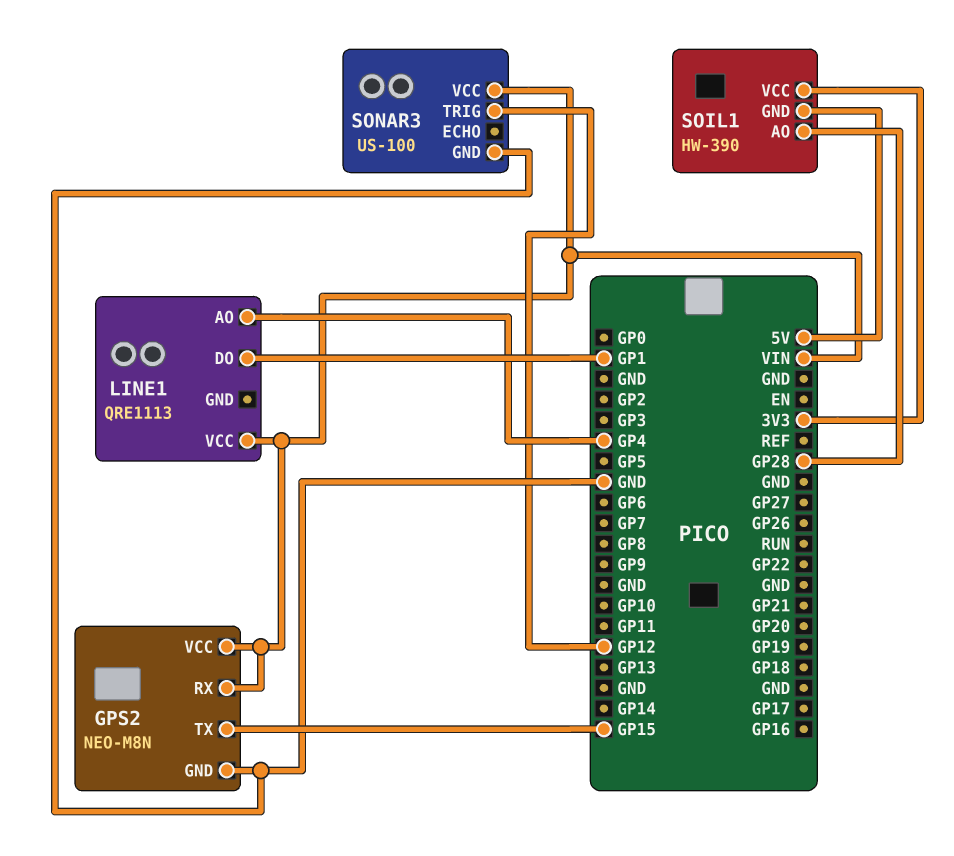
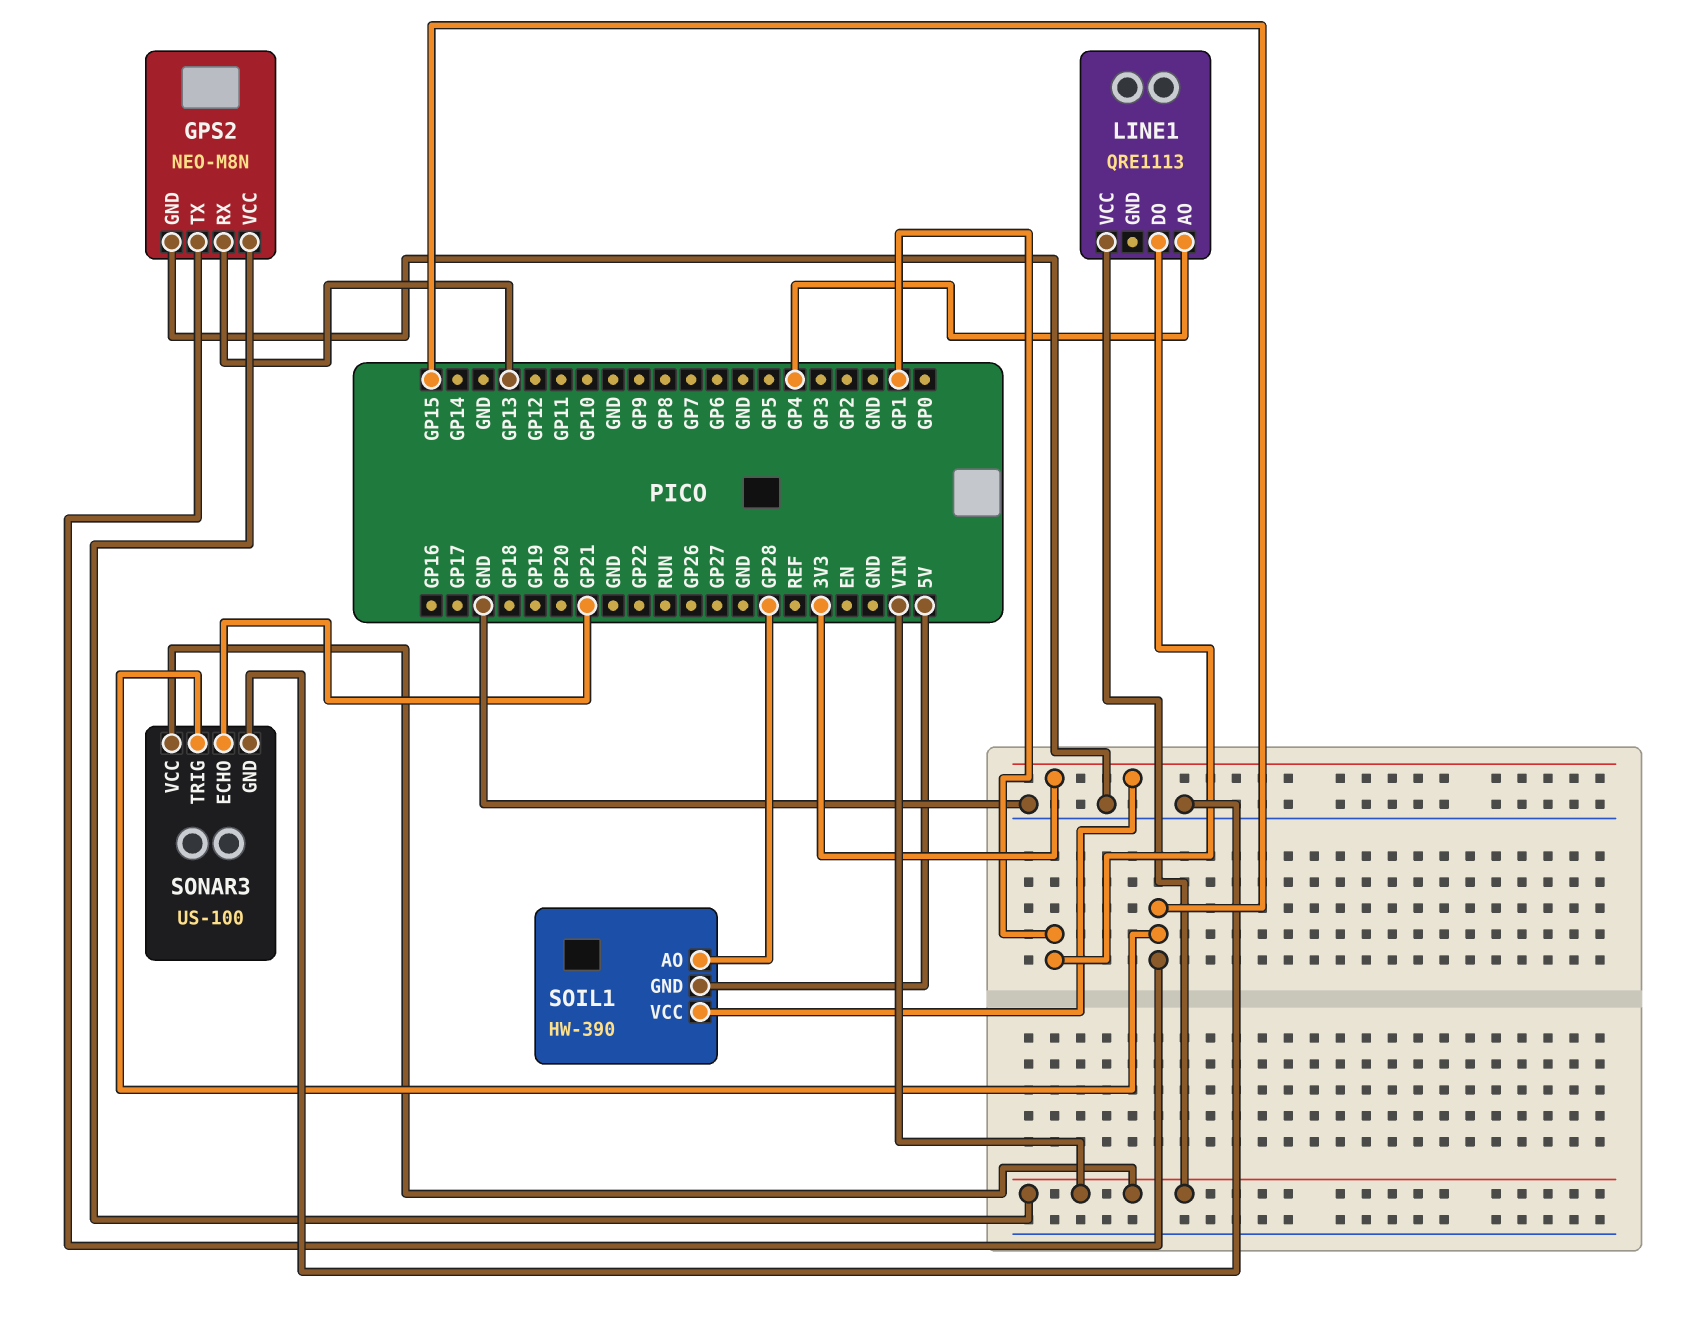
GPS2 pin RX: VIN -> GP13
SONAR3 pin ECHO: none -> GP21
SONAR3 pin TRIG: GP12 -> GP15

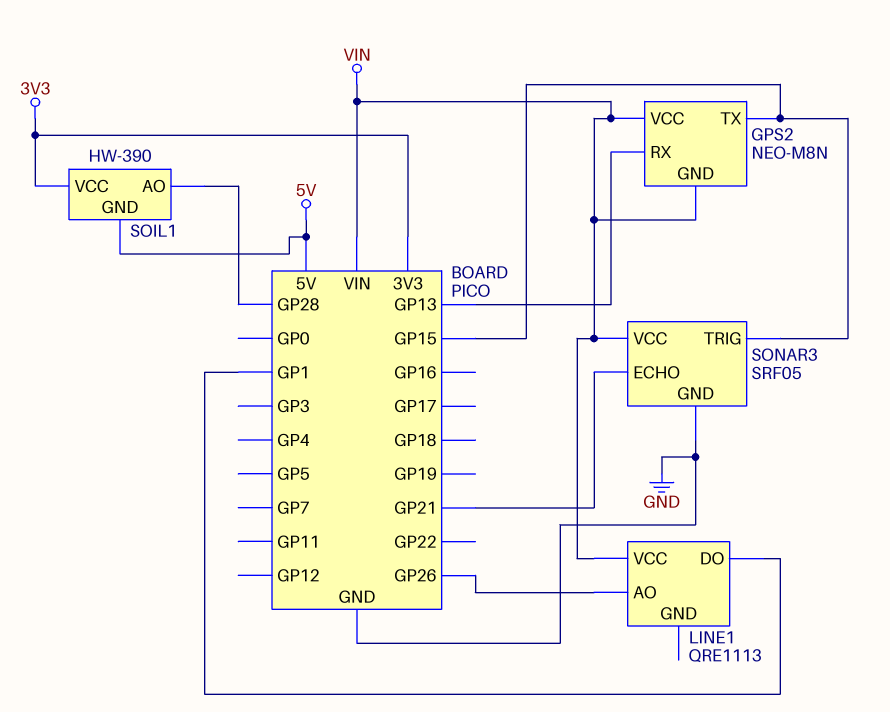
GPS2 pin GND: GND -> VIN
LINE1 pin AO: GP4 -> GP26
SONAR3: US-100 -> SRF05

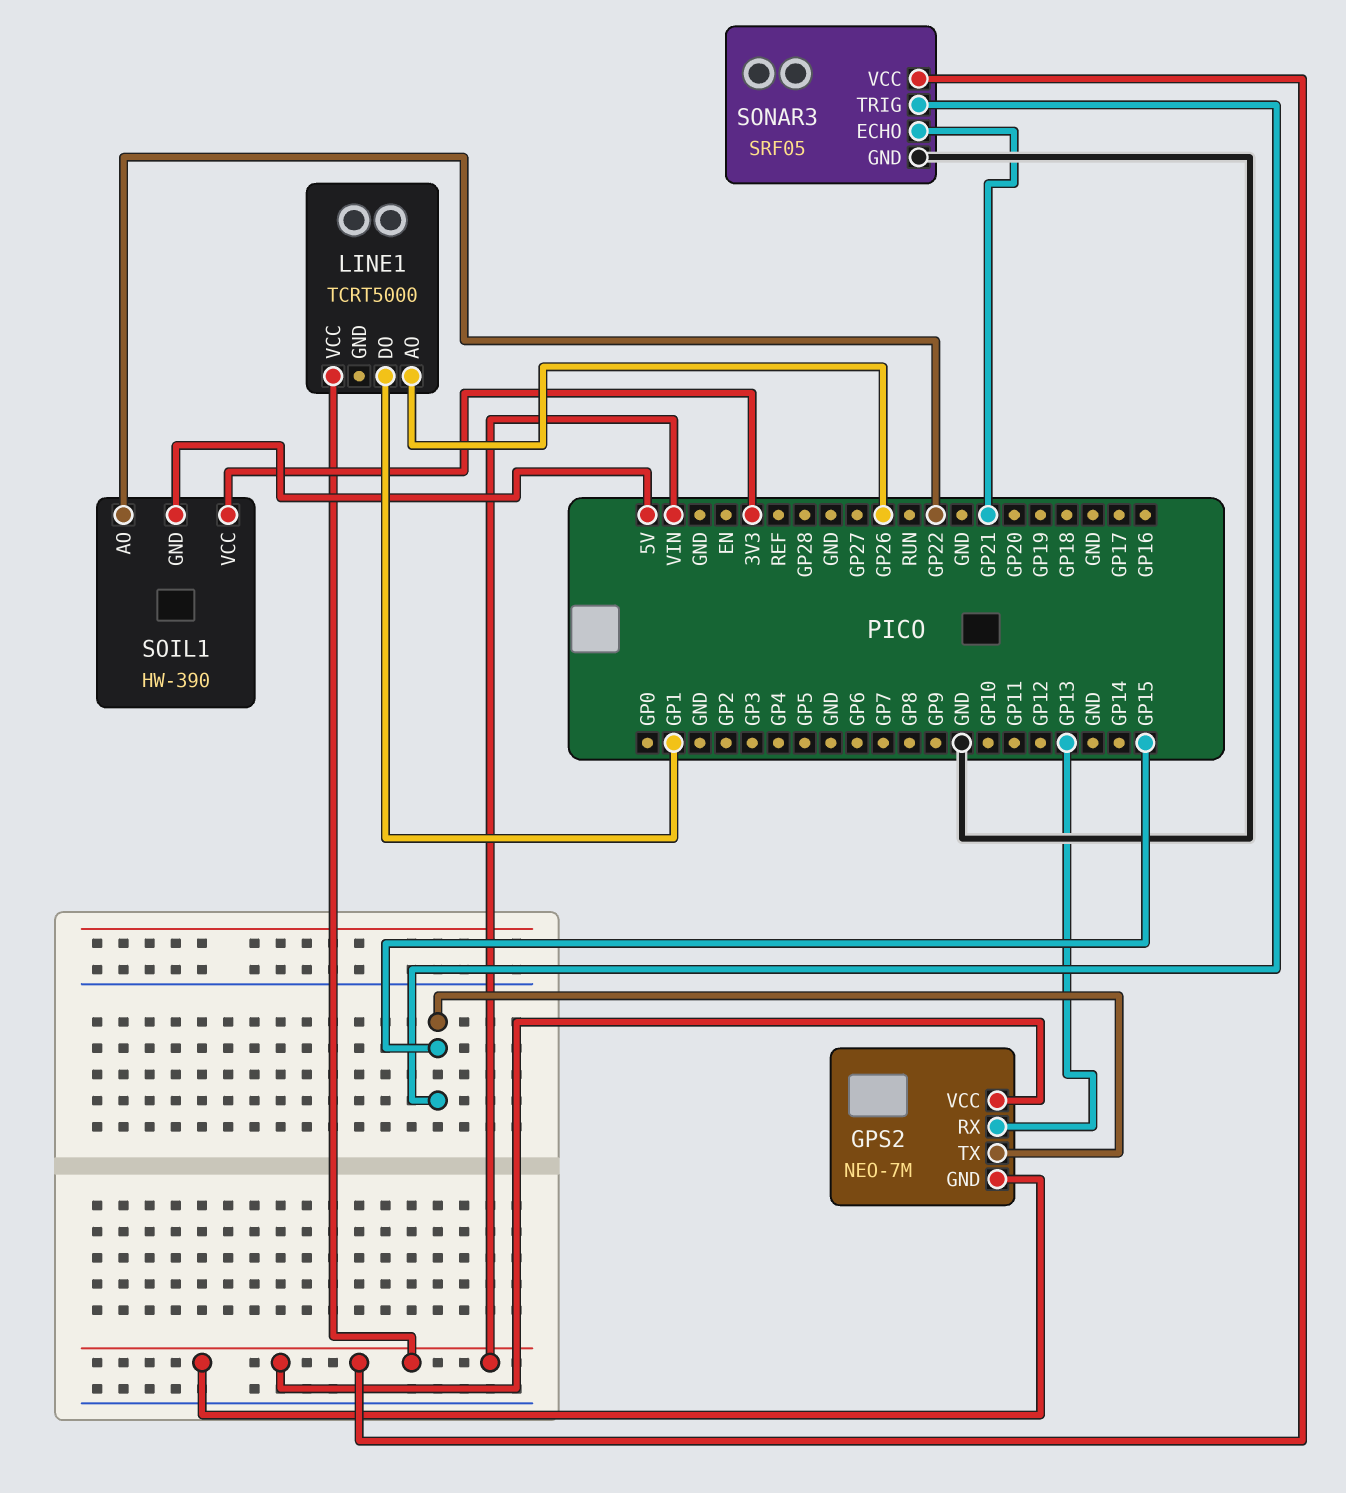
GPS2: NEO-M8N -> NEO-7M
LINE1: QRE1113 -> TCRT5000
SOIL1 pin AO: GP28 -> GP22

